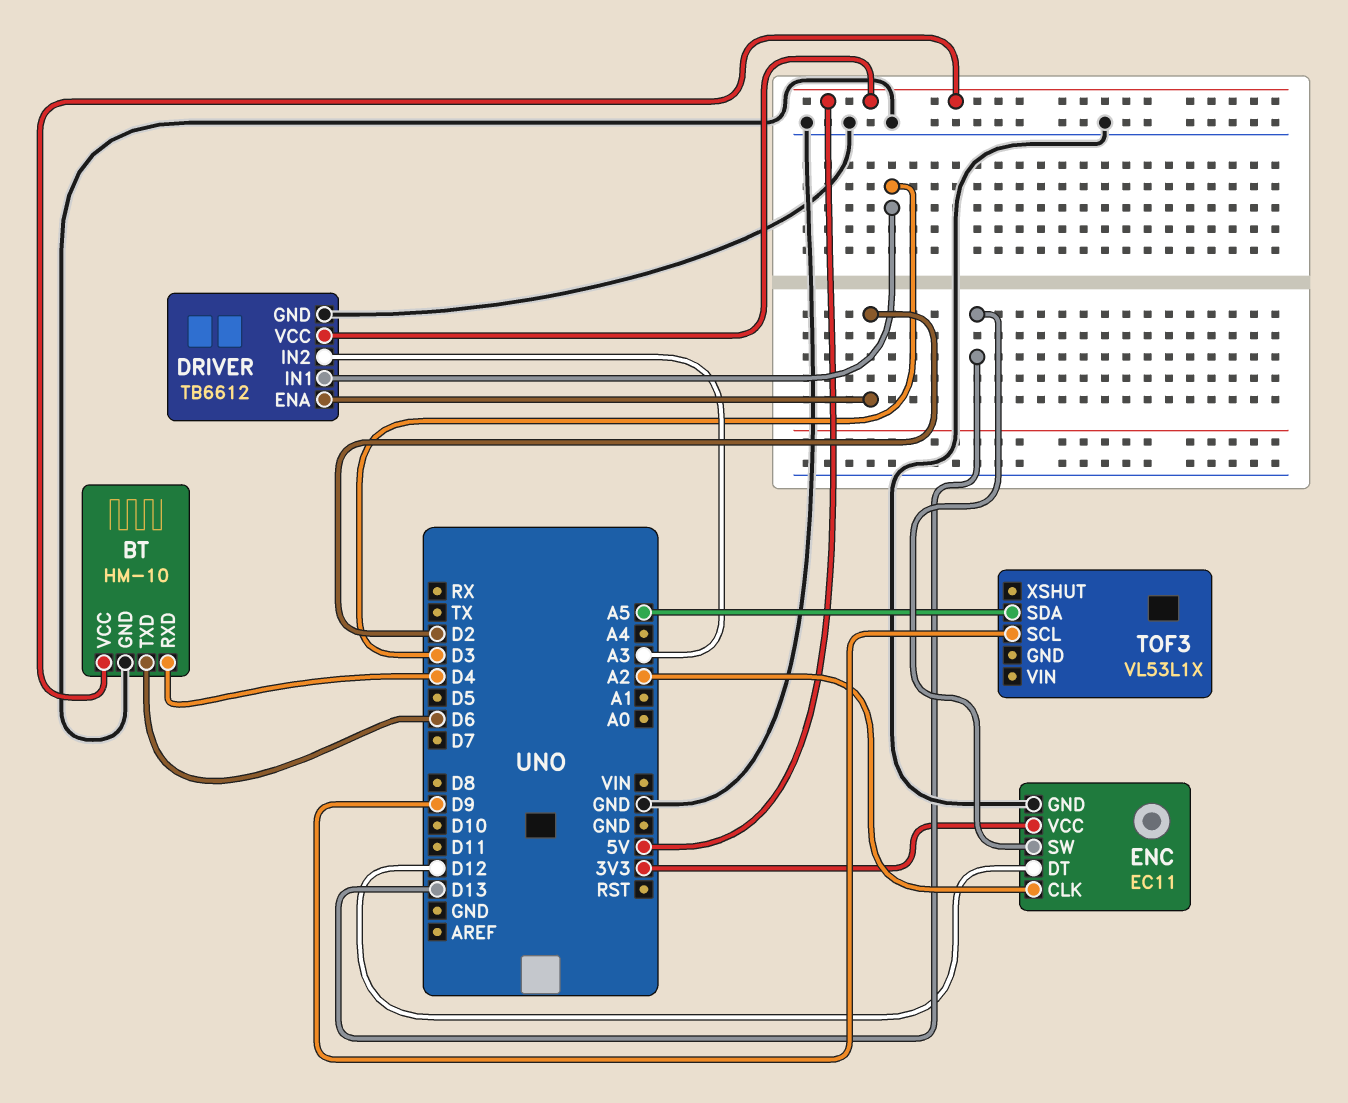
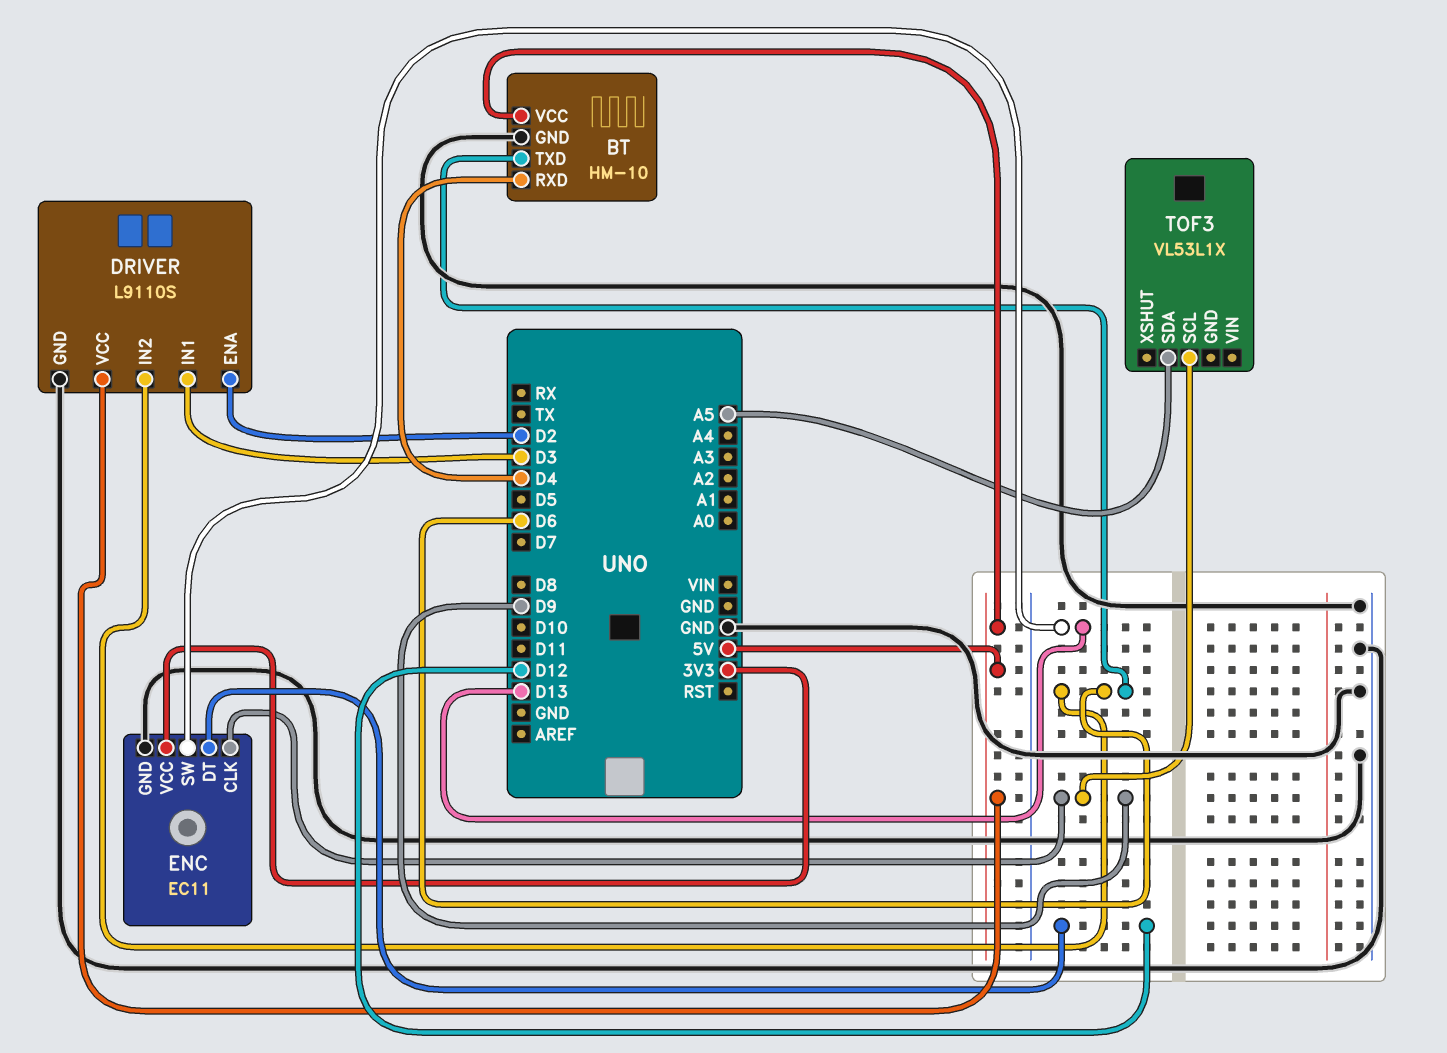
DRIVER: TB6612 -> L9110S
DRIVER pin IN2: A3 -> D6
ENC pin CLK: A2 -> D9

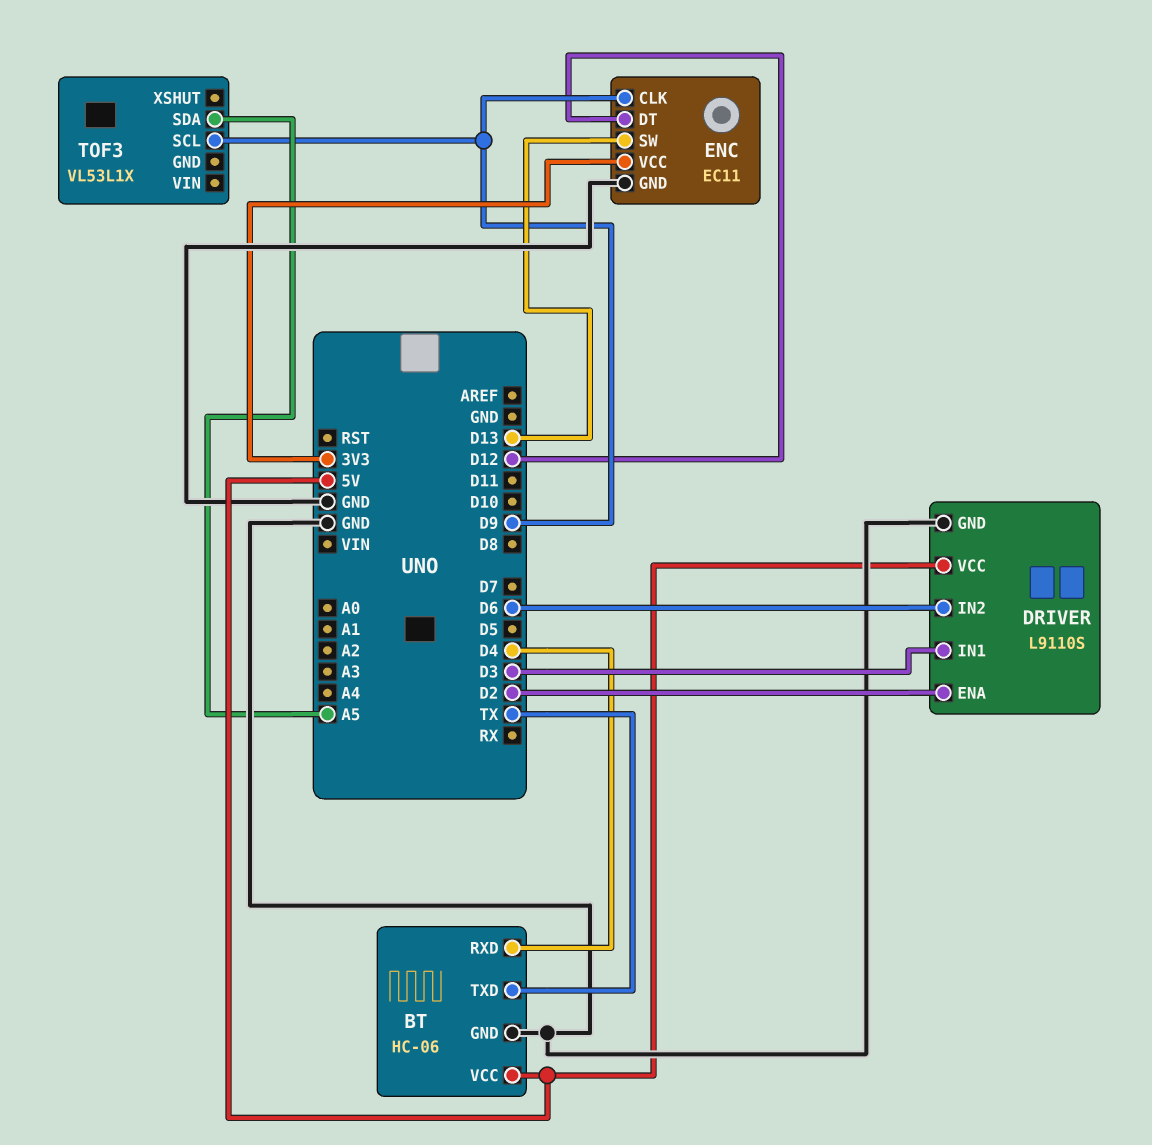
BT: HM-10 -> HC-06
BT pin TXD: D6 -> TX

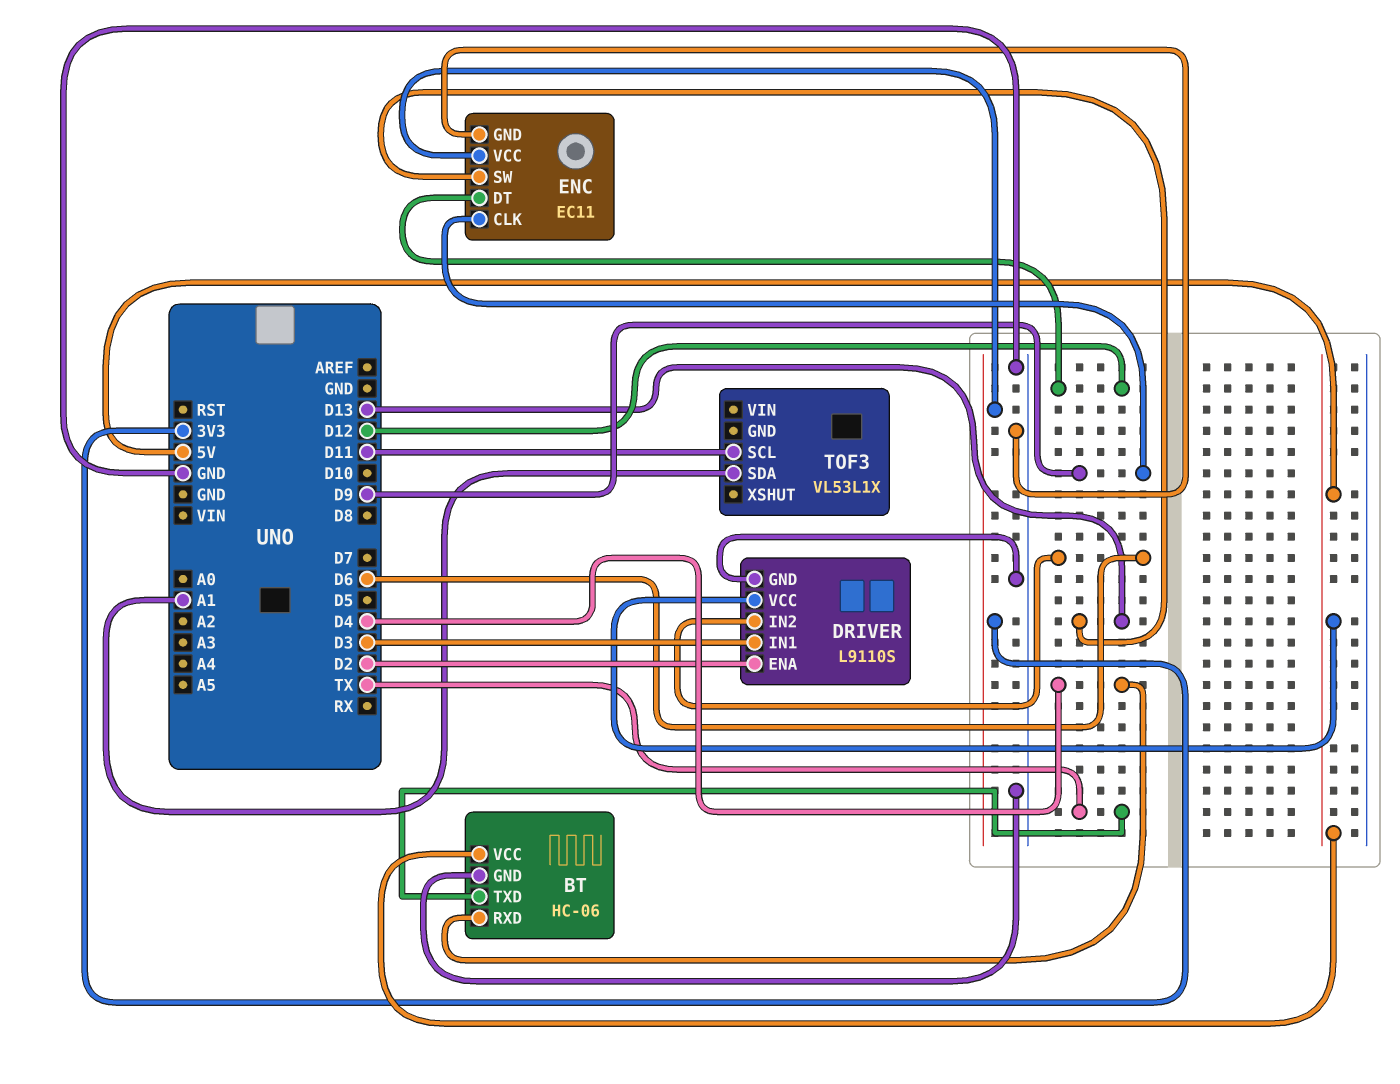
TOF3 pin SCL: D9 -> D11
TOF3 pin SDA: A5 -> A1

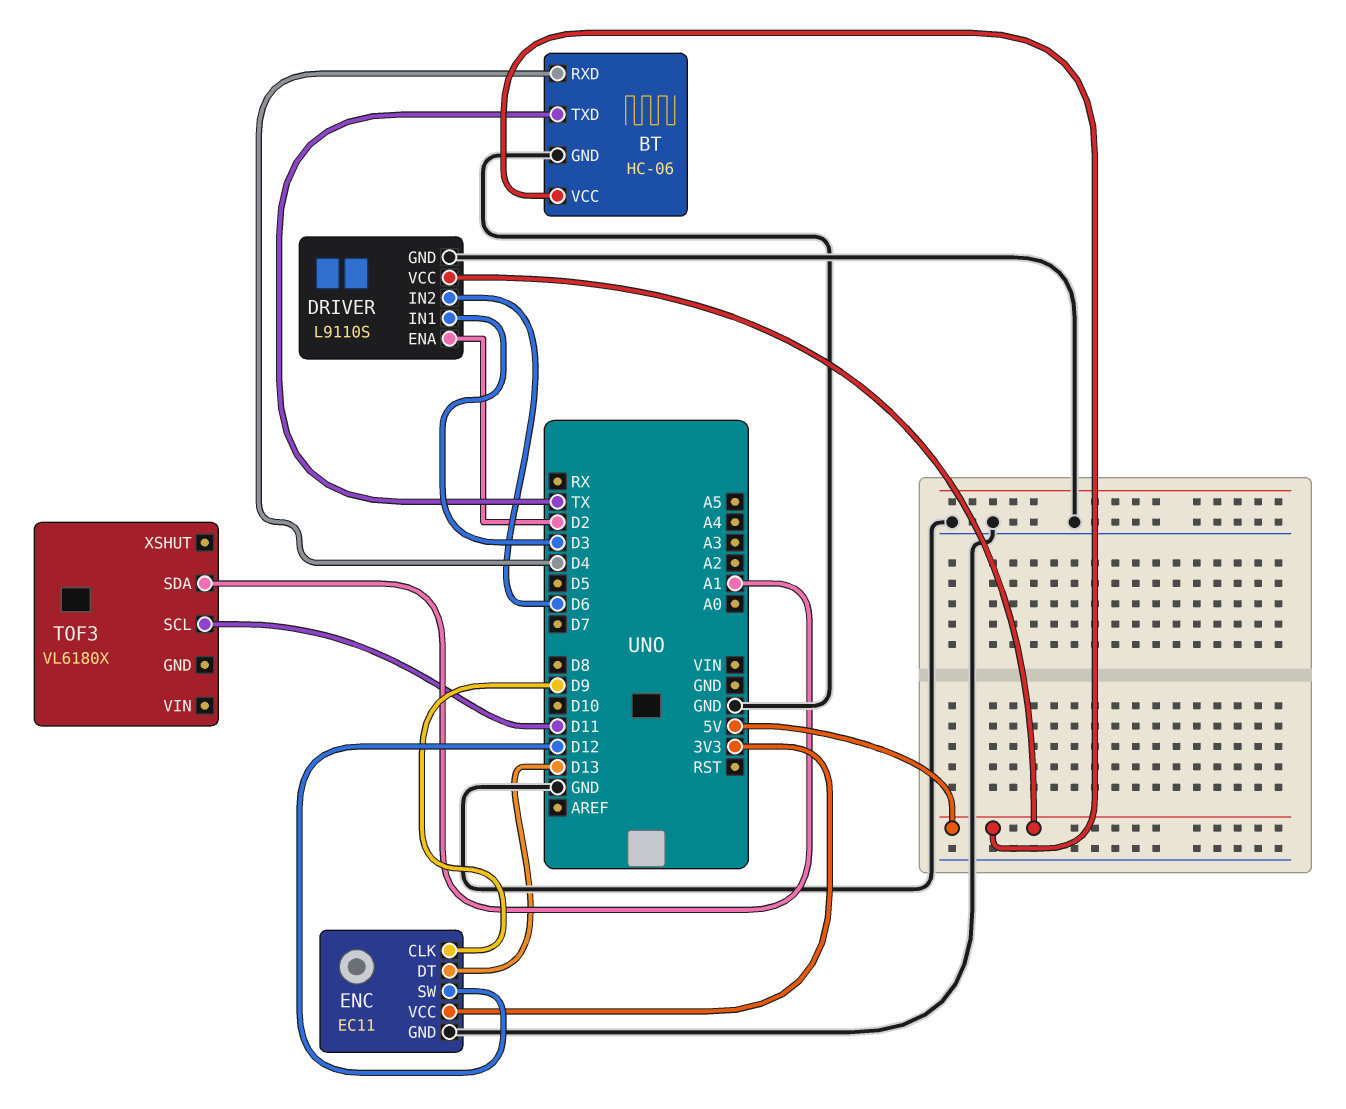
ENC pin DT: D12 -> D13
ENC pin SW: D13 -> D12
TOF3: VL53L1X -> VL6180X

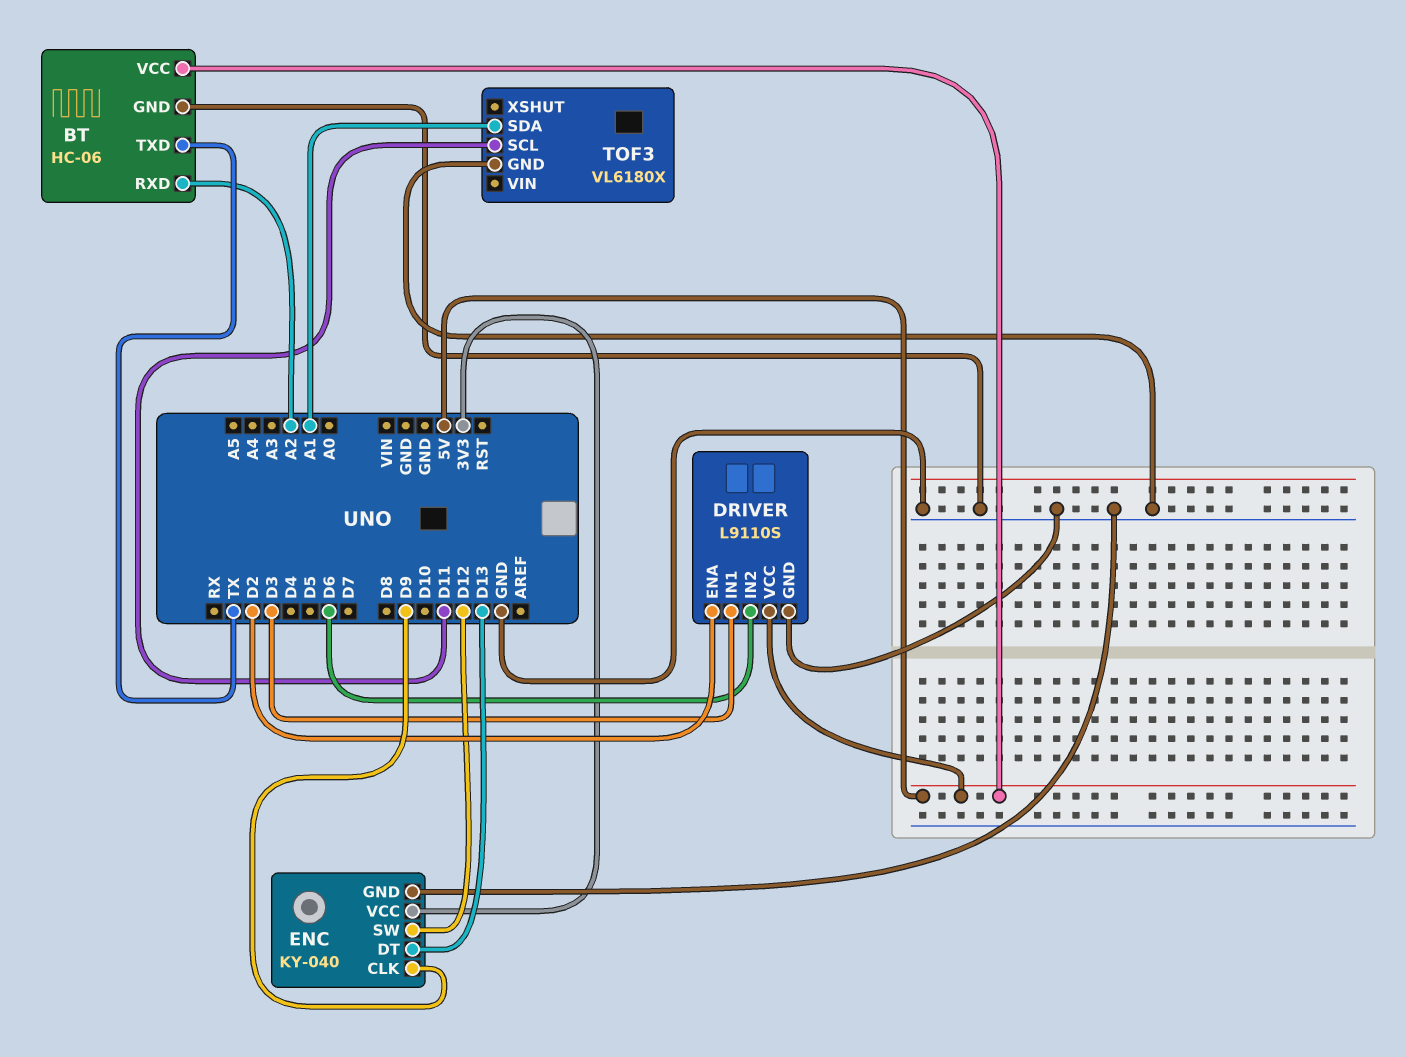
BT pin RXD: D4 -> A2
ENC: EC11 -> KY-040
TOF3 pin GND: none -> GND

